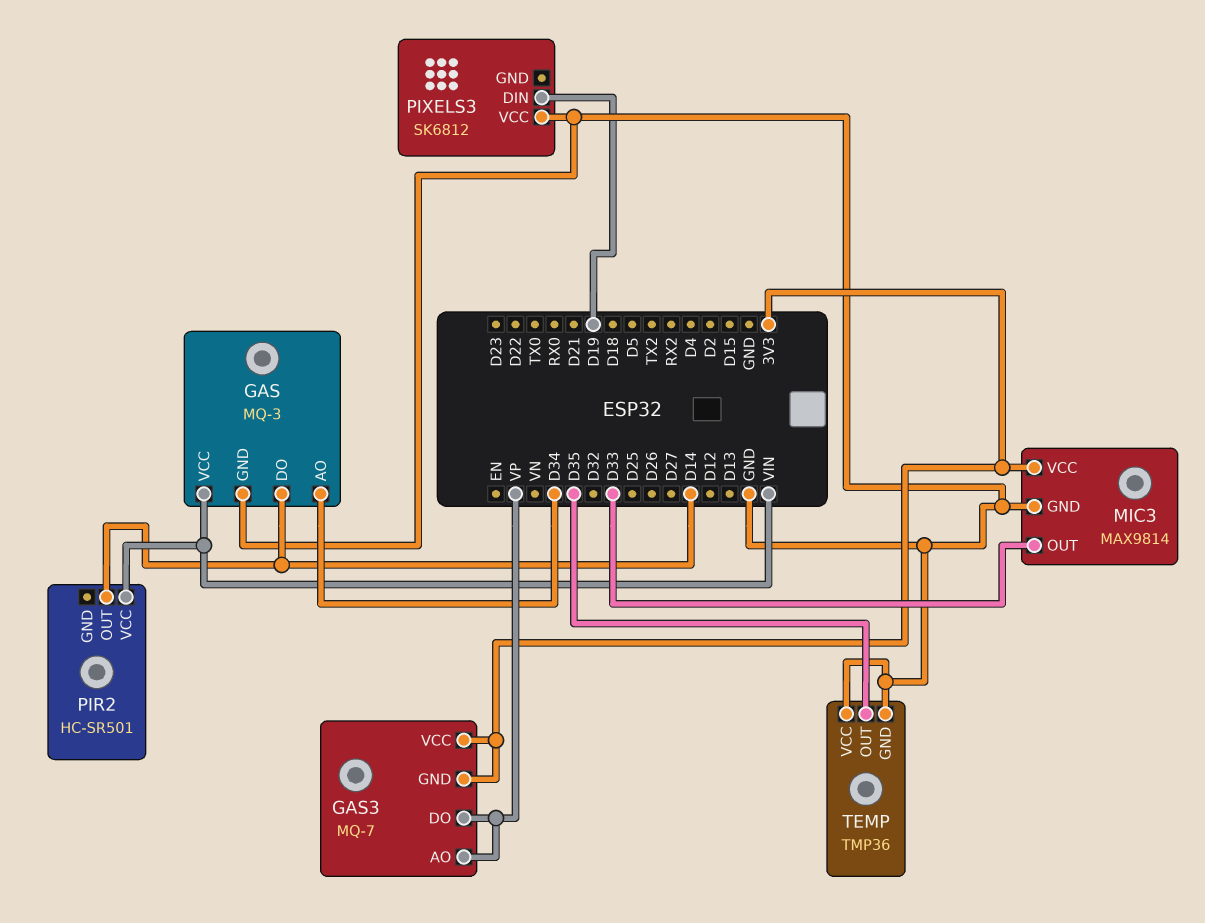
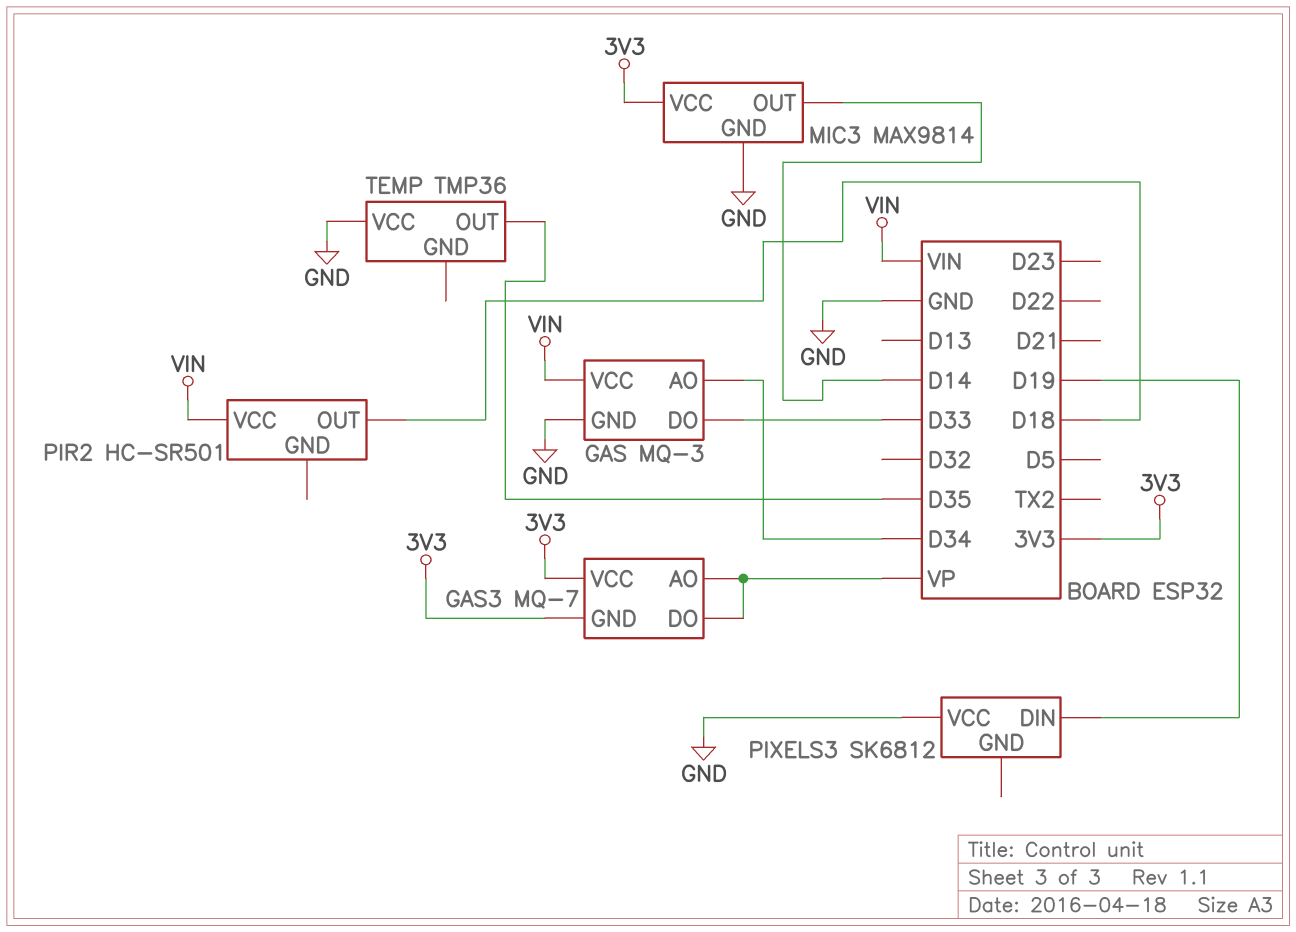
GAS pin DO: D14 -> D33
MIC3 pin OUT: D33 -> D14
PIR2 pin OUT: D14 -> D18
TEMP pin GND: GND -> none

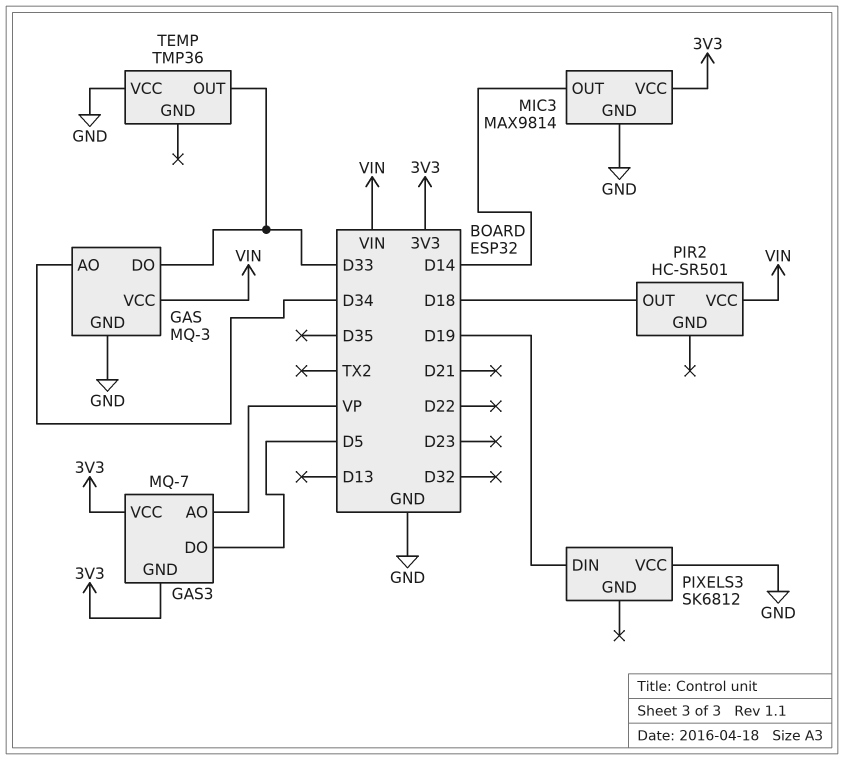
GAS3 pin DO: VP -> D5
TEMP pin OUT: D35 -> D33

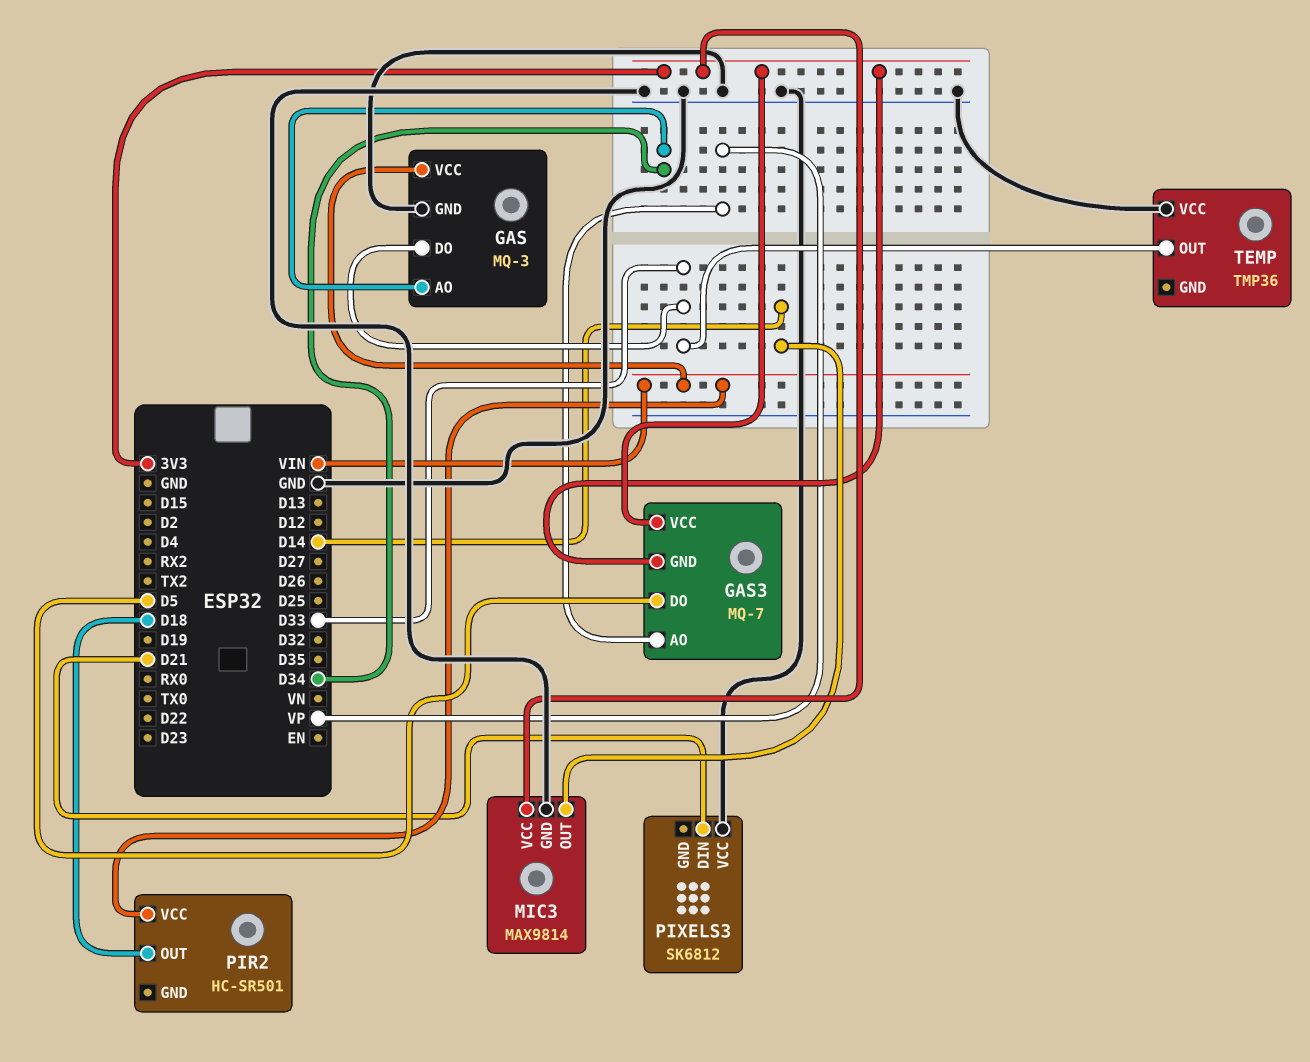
PIXELS3 pin DIN: D19 -> D21

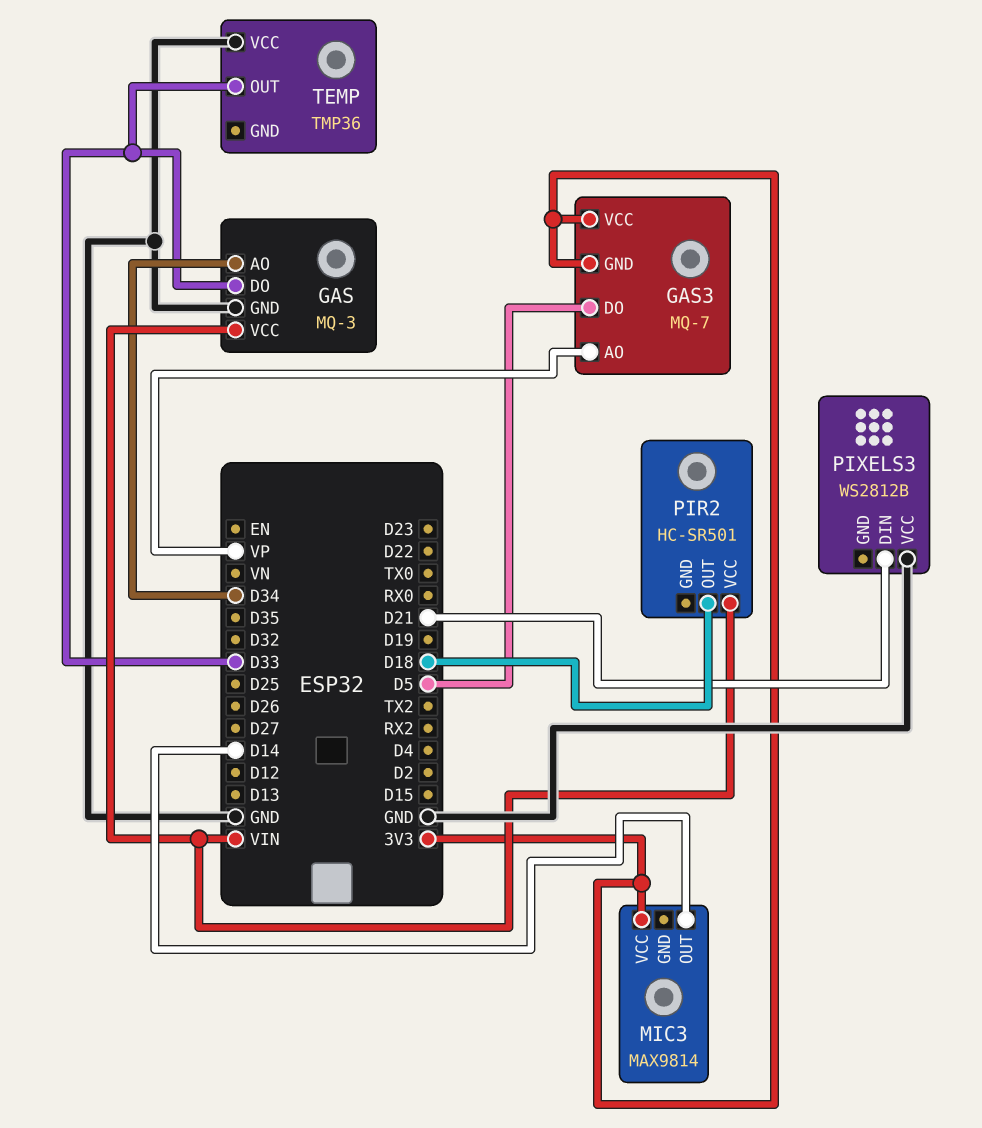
MIC3 pin GND: GND -> none
PIXELS3: SK6812 -> WS2812B

